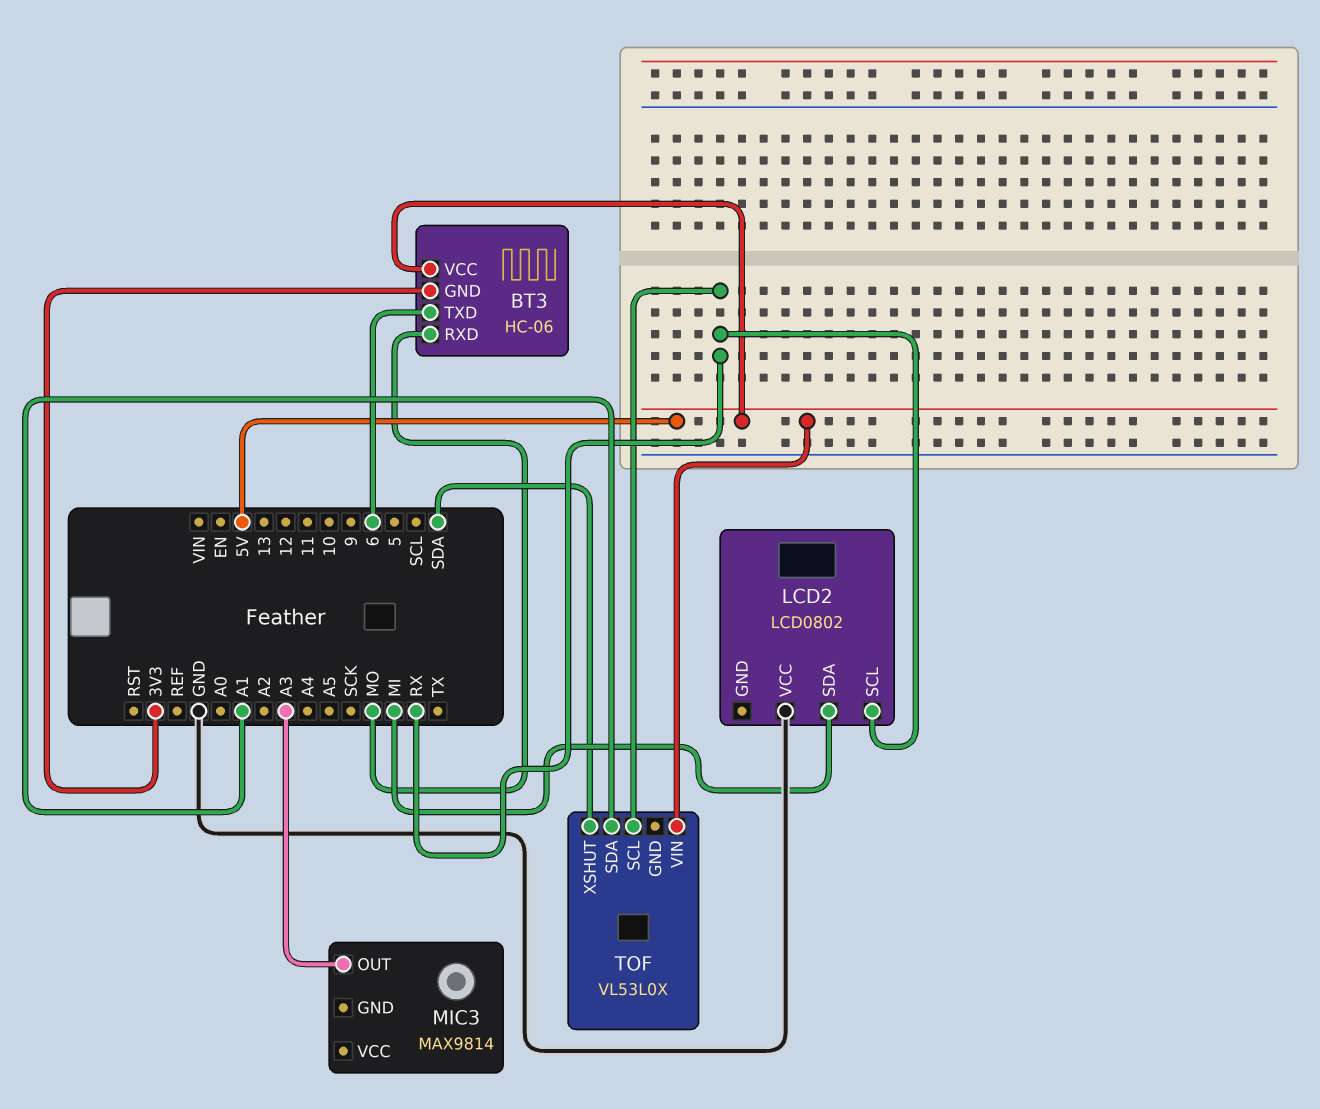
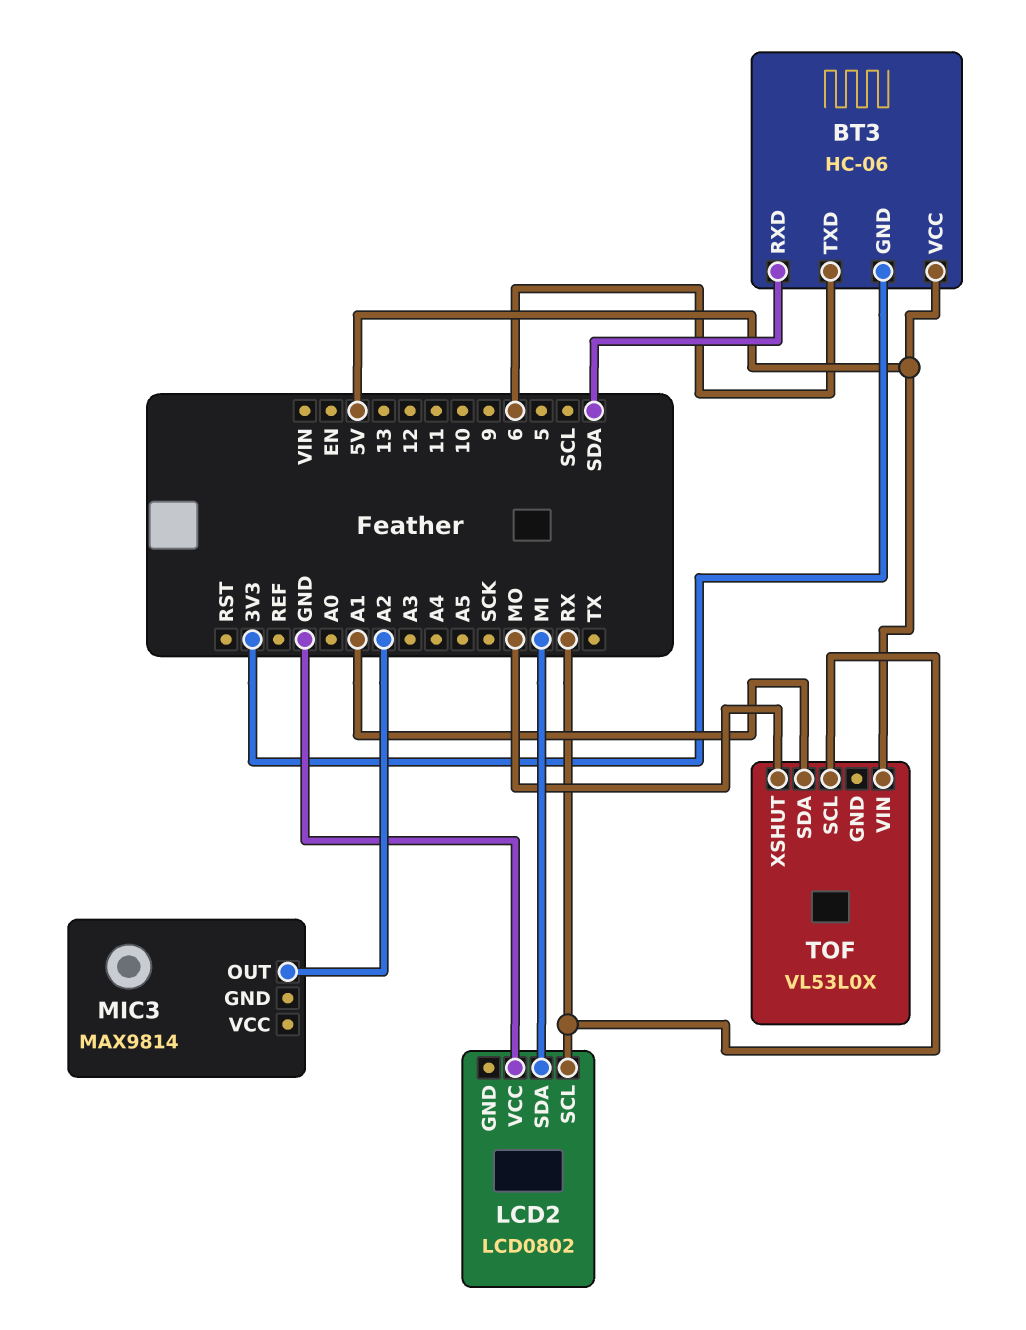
BT3 pin RXD: MO -> SDA
MIC3 pin OUT: A3 -> A2
TOF pin XSHUT: SDA -> MO

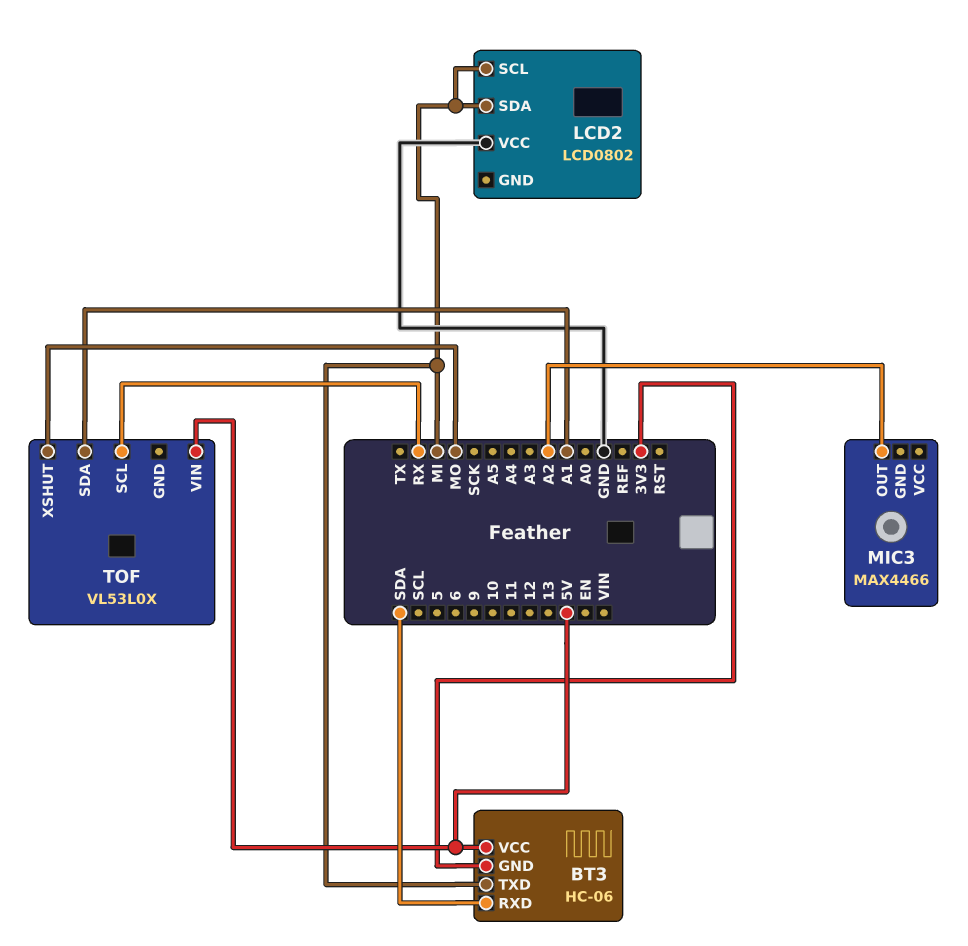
BT3 pin TXD: 6 -> MI
LCD2 pin SCL: RX -> MI
MIC3: MAX9814 -> MAX4466

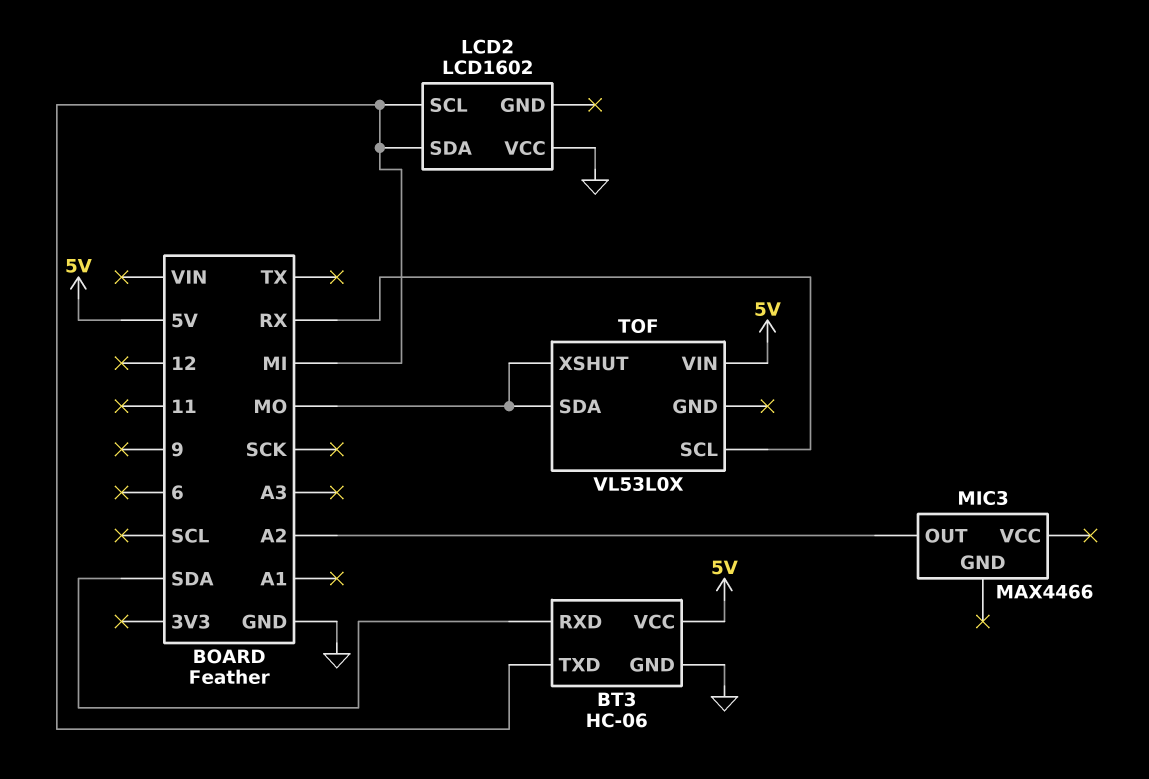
BT3 pin GND: 3V3 -> GND
LCD2: LCD0802 -> LCD1602
TOF pin SDA: A1 -> MO

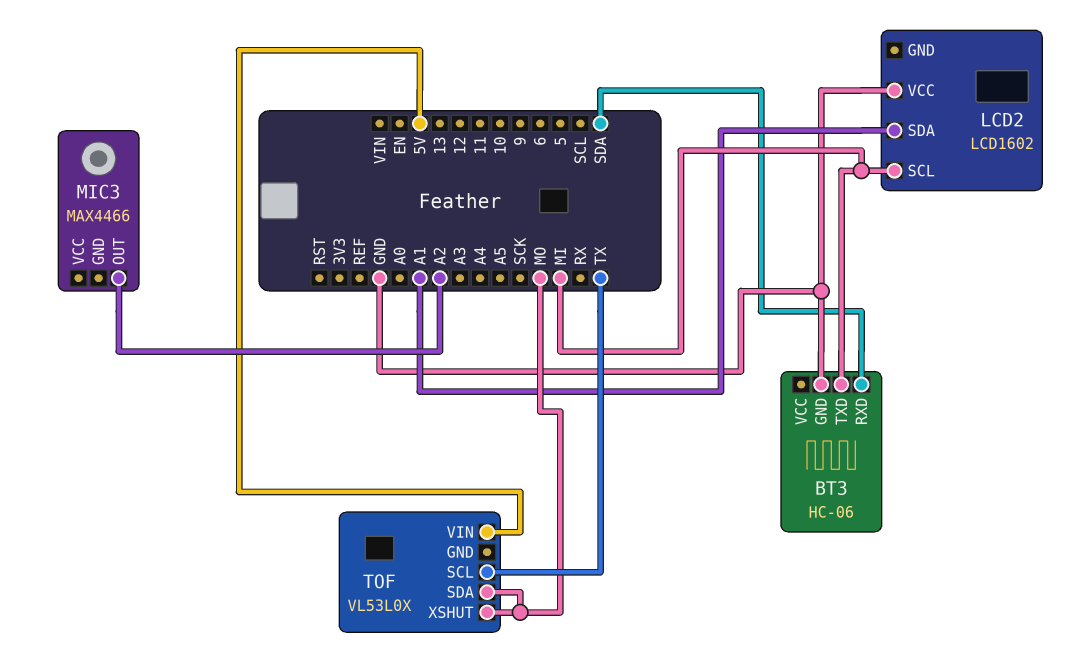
BT3 pin VCC: 5V -> none
LCD2 pin SDA: MI -> A1
TOF pin SCL: RX -> TX

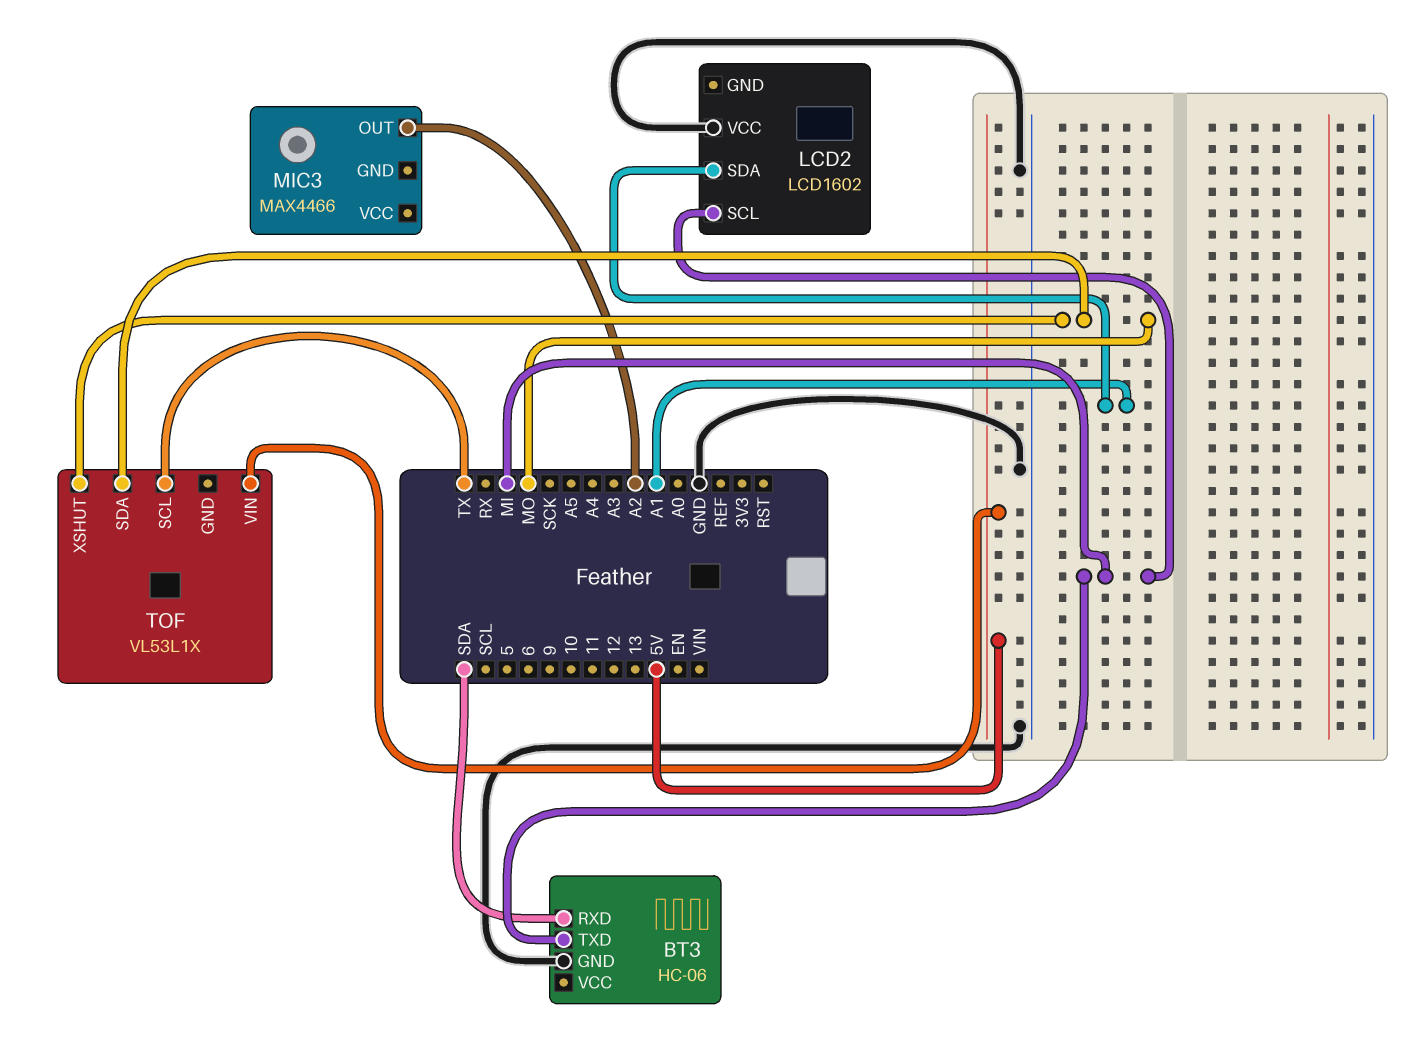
TOF: VL53L0X -> VL53L1X

